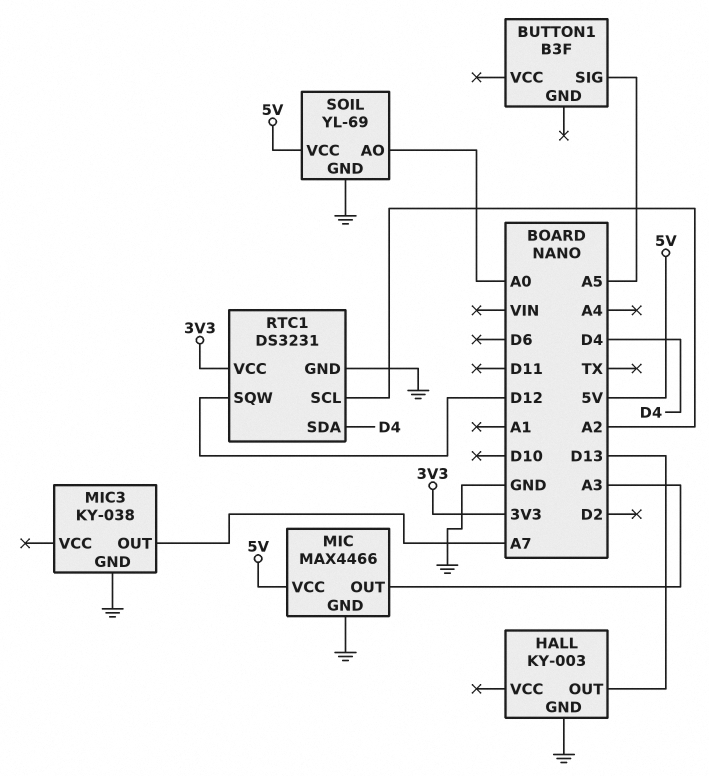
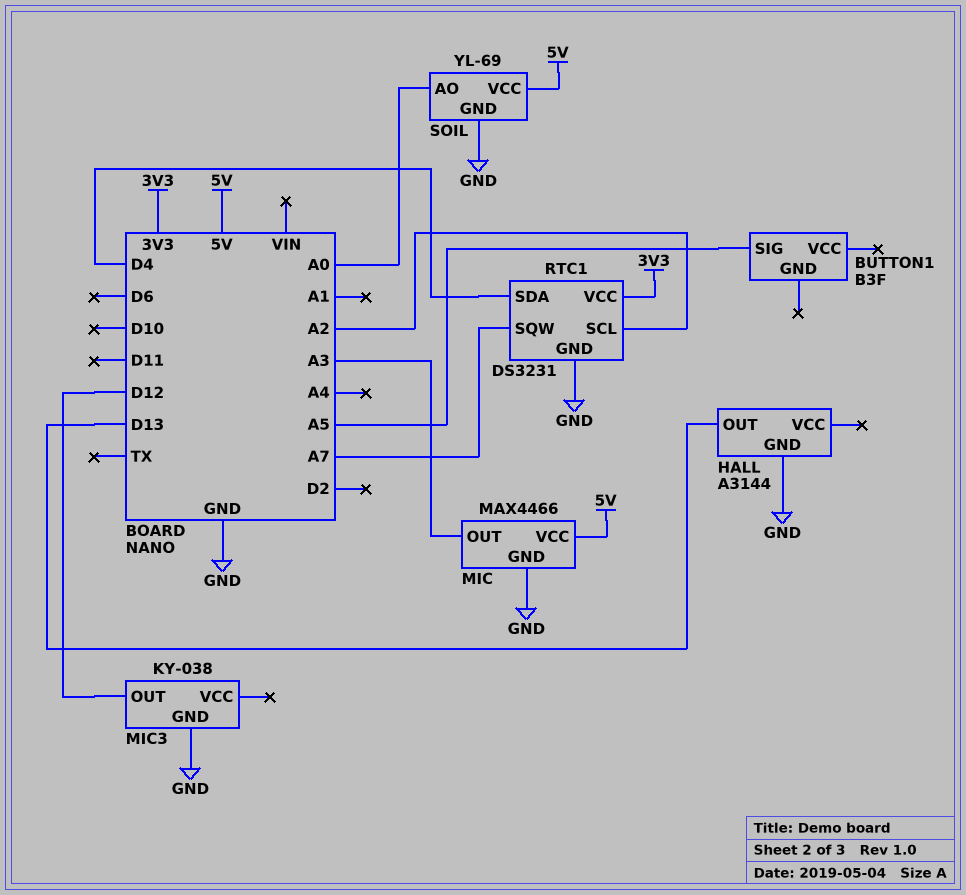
HALL: KY-003 -> A3144
MIC3 pin OUT: A7 -> D12
RTC1 pin SQW: D12 -> A7

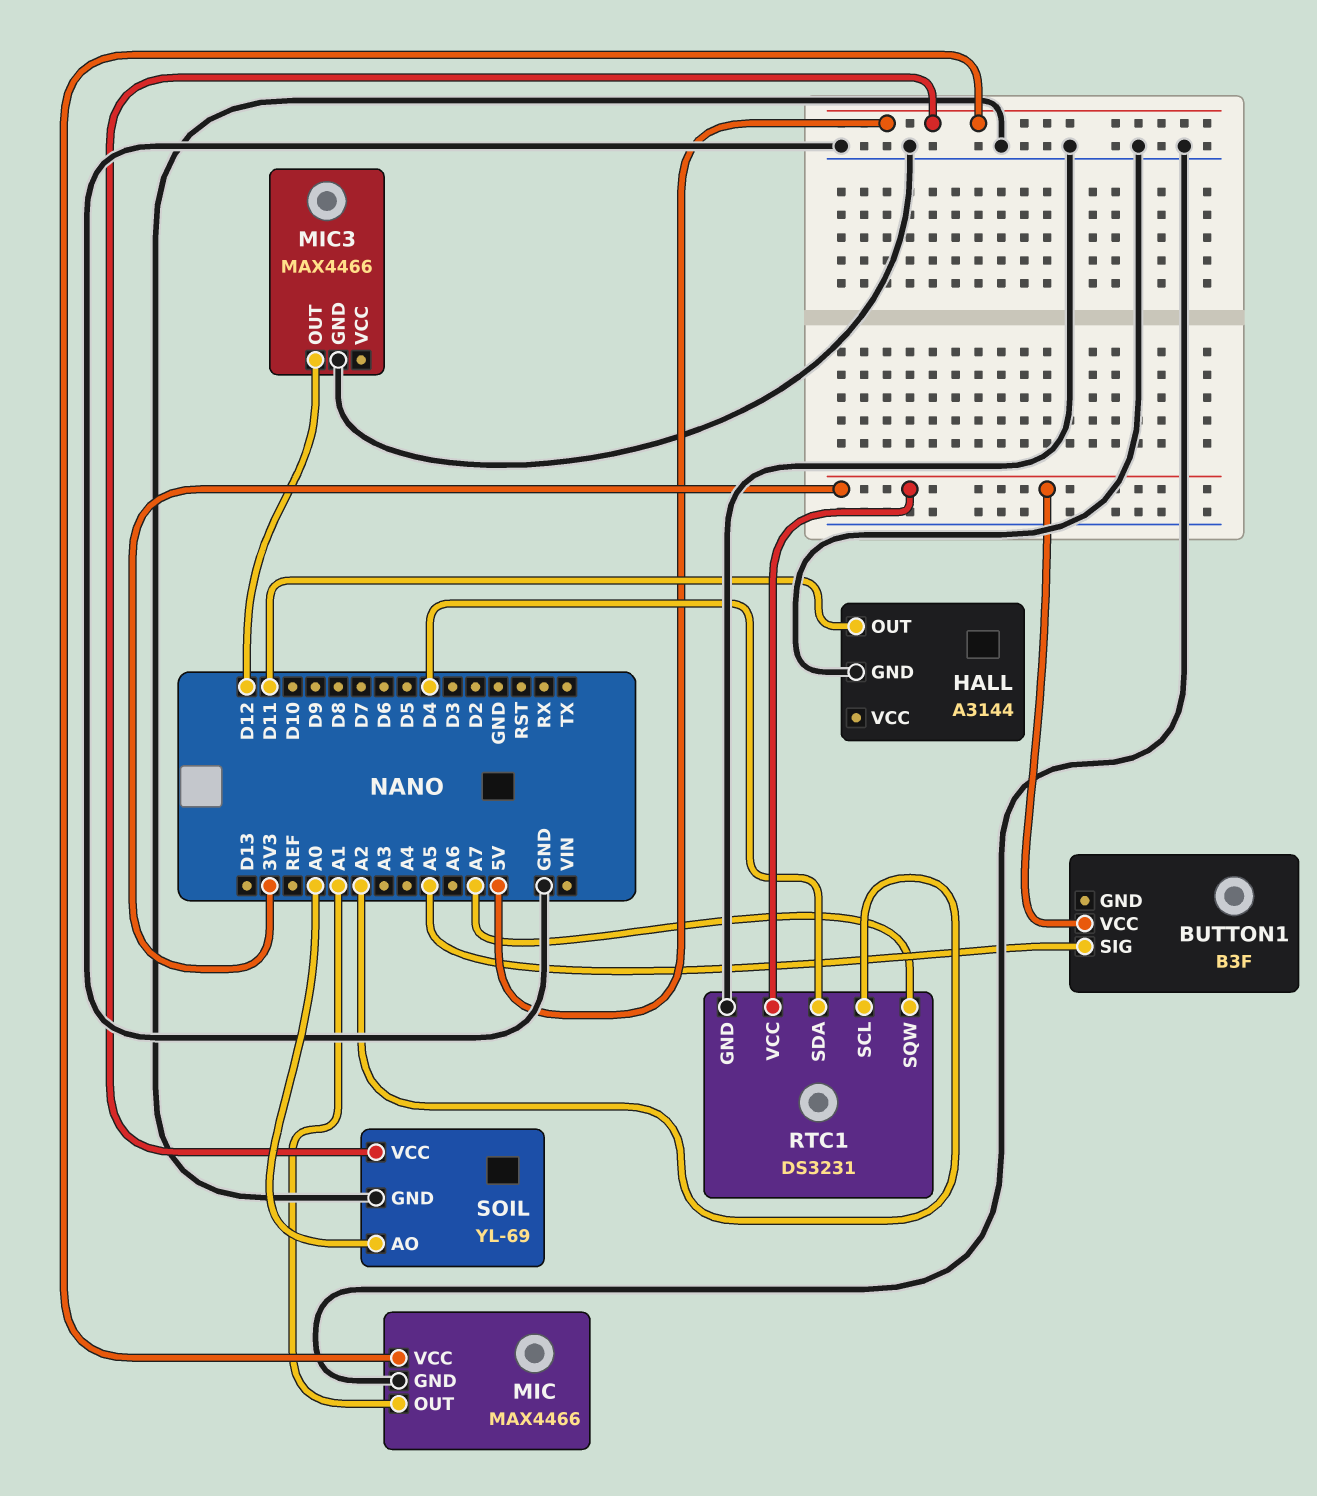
BUTTON1 pin VCC: none -> 3V3
HALL pin OUT: D13 -> D11
MIC pin OUT: A3 -> A1
MIC3: KY-038 -> MAX4466

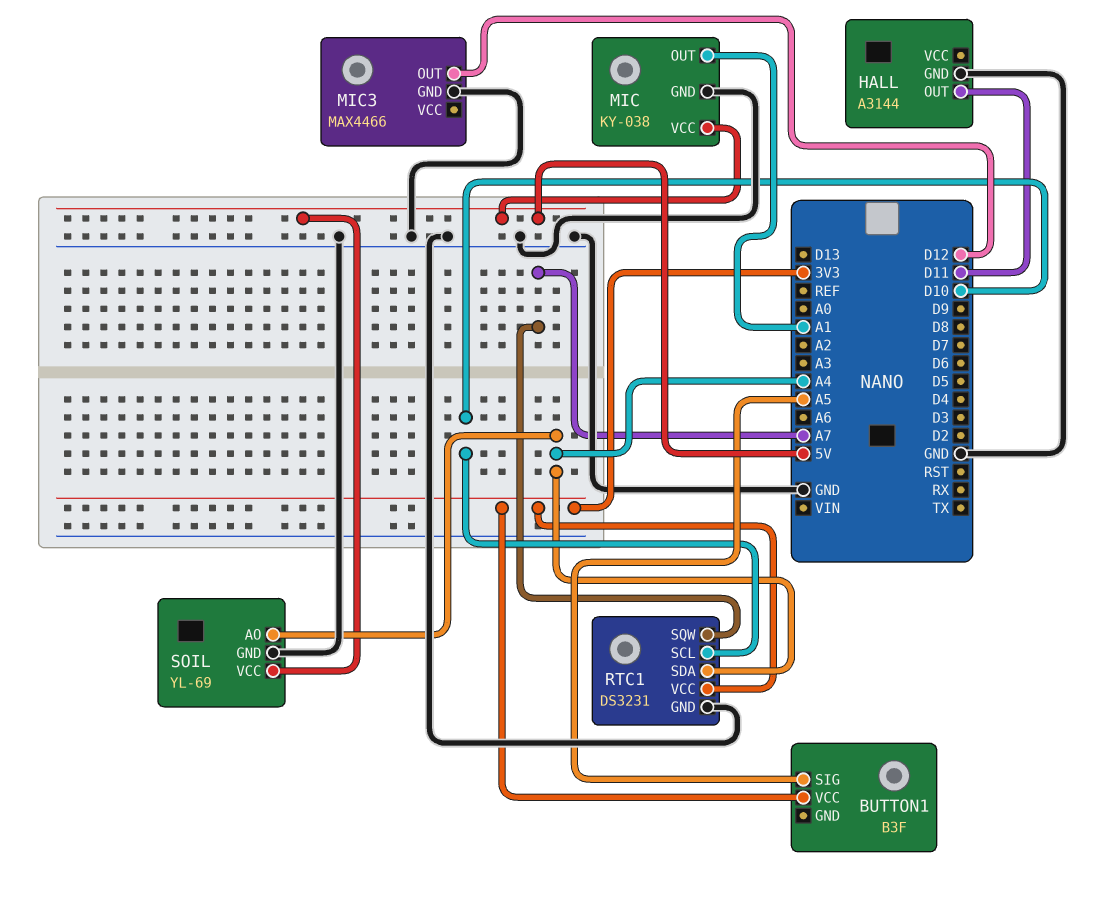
MIC: MAX4466 -> KY-038
RTC1 pin SCL: A2 -> D10
RTC1 pin SDA: D4 -> A4
SOIL pin AO: A0 -> A4

